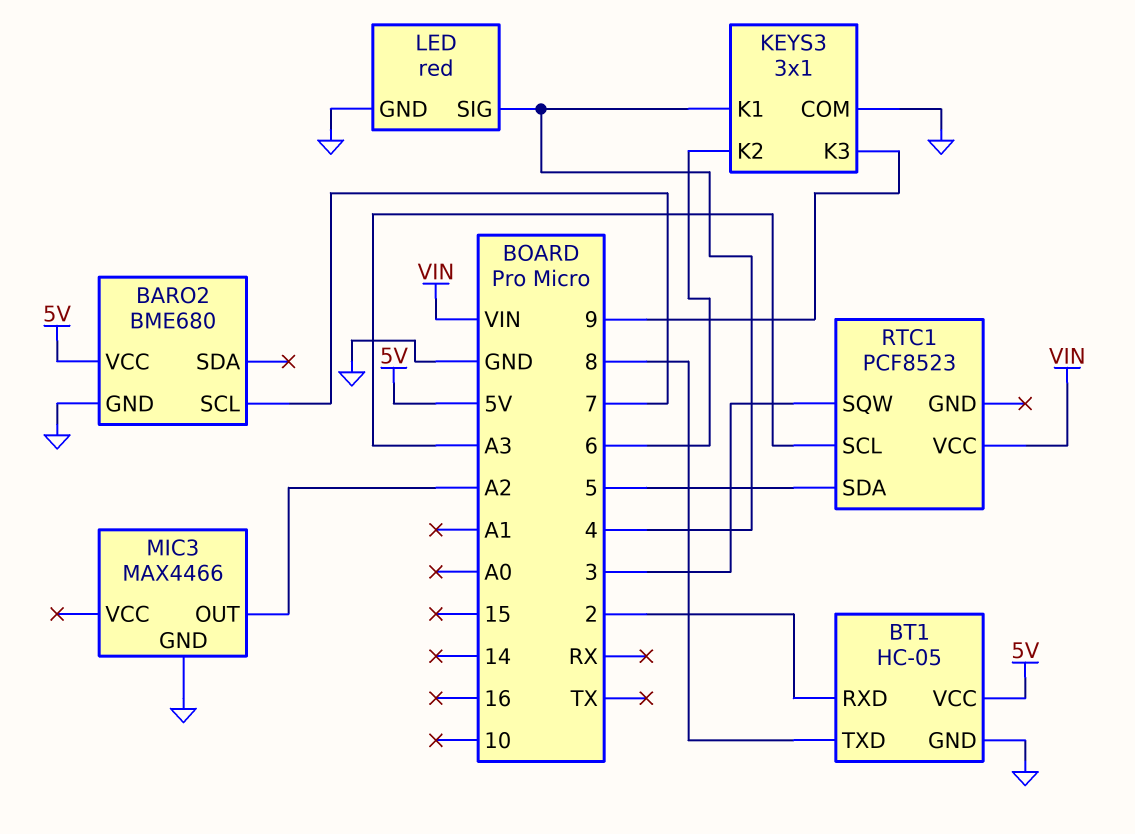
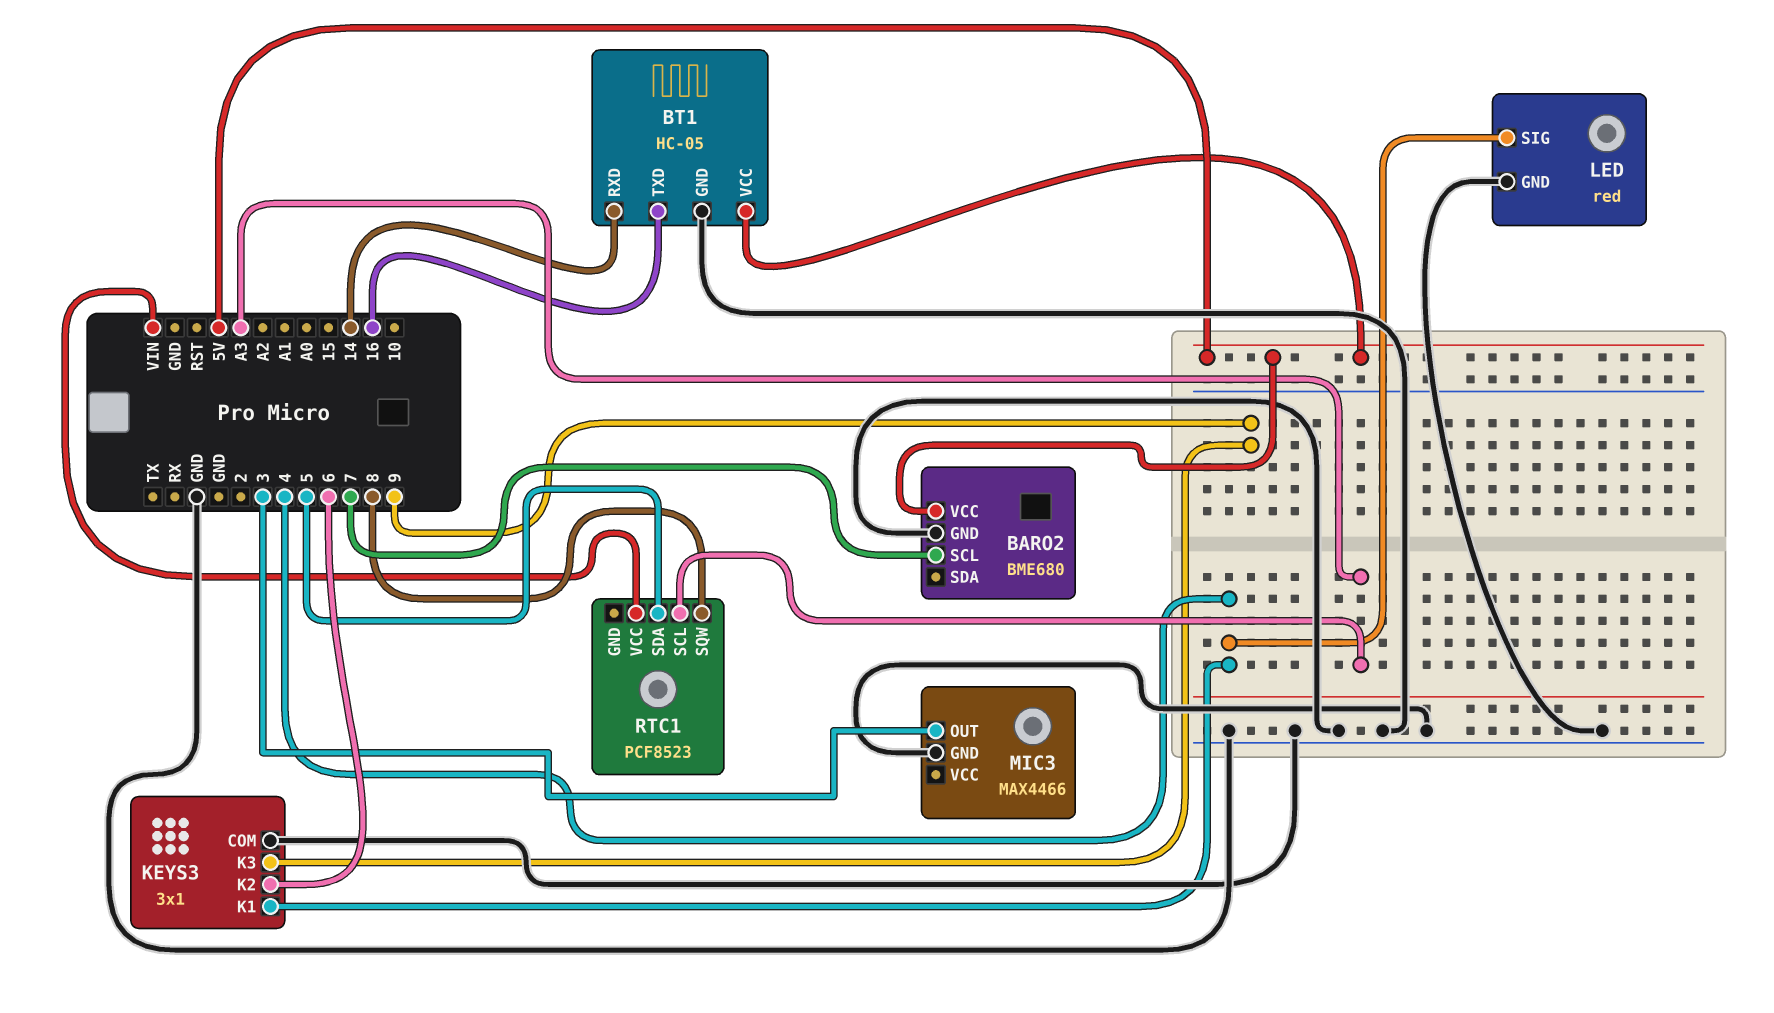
BT1 pin RXD: 2 -> 14
BT1 pin TXD: 8 -> 16
MIC3 pin OUT: A2 -> 3
RTC1 pin SQW: 3 -> 8

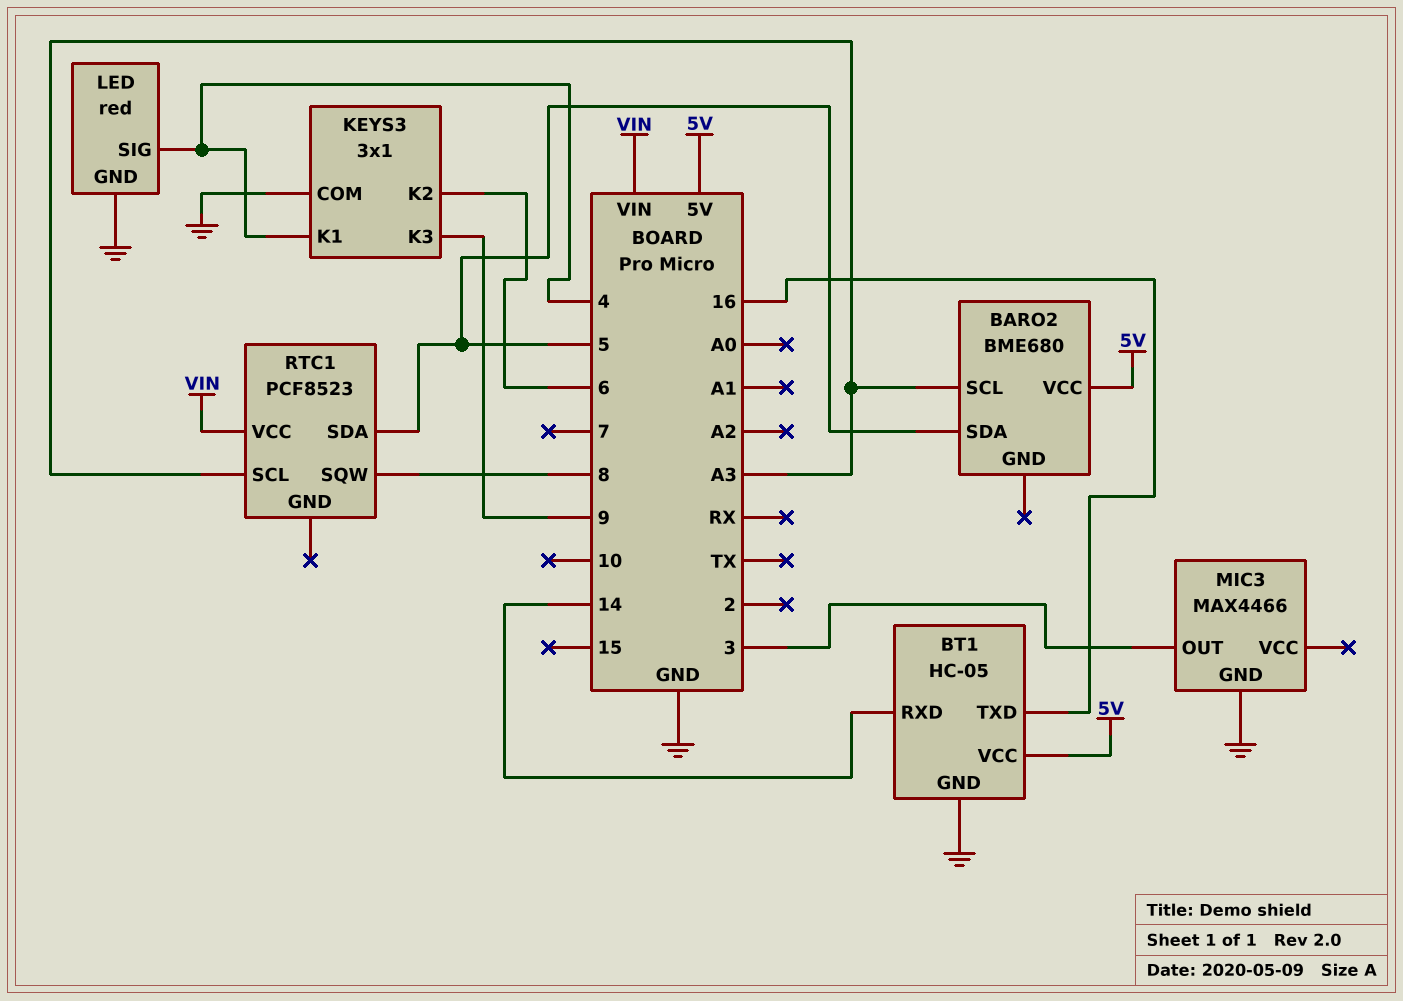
BARO2 pin GND: GND -> none
BARO2 pin SCL: 7 -> A3
BARO2 pin SDA: none -> 5

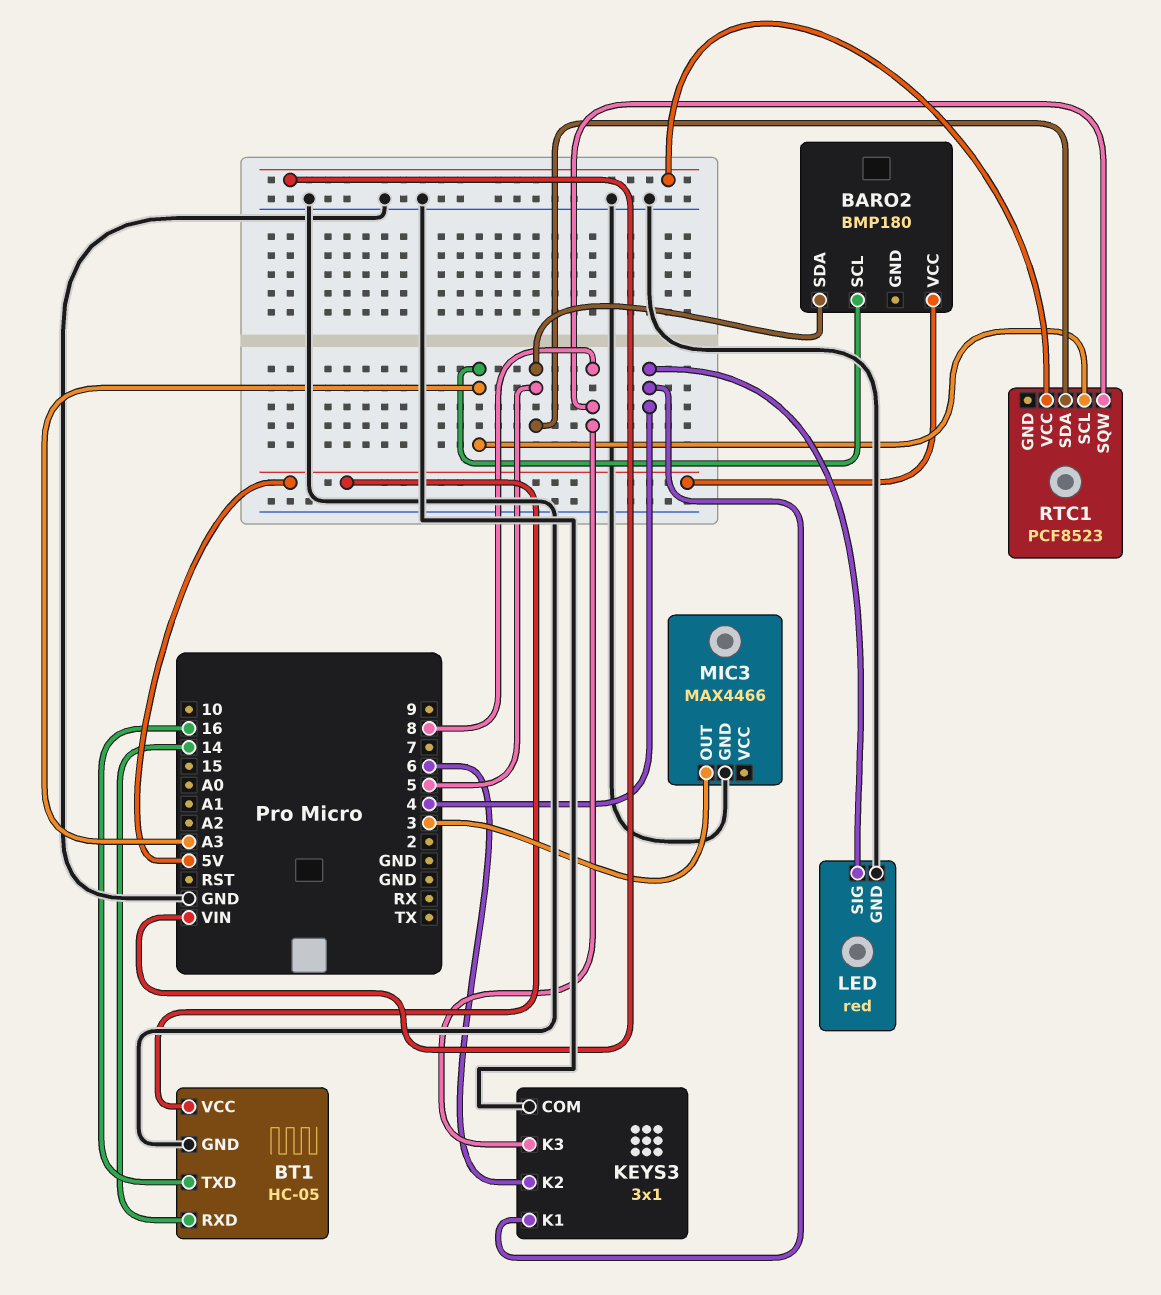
BARO2: BME680 -> BMP180
KEYS3 pin K3: 9 -> 8

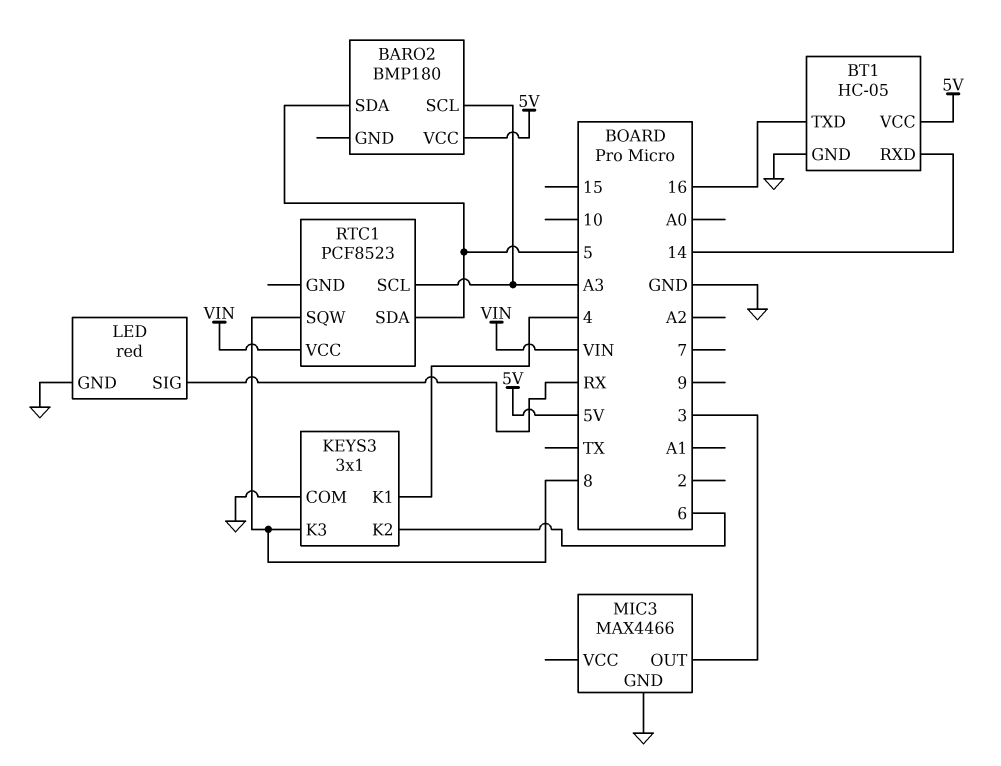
LED pin SIG: 4 -> RX

